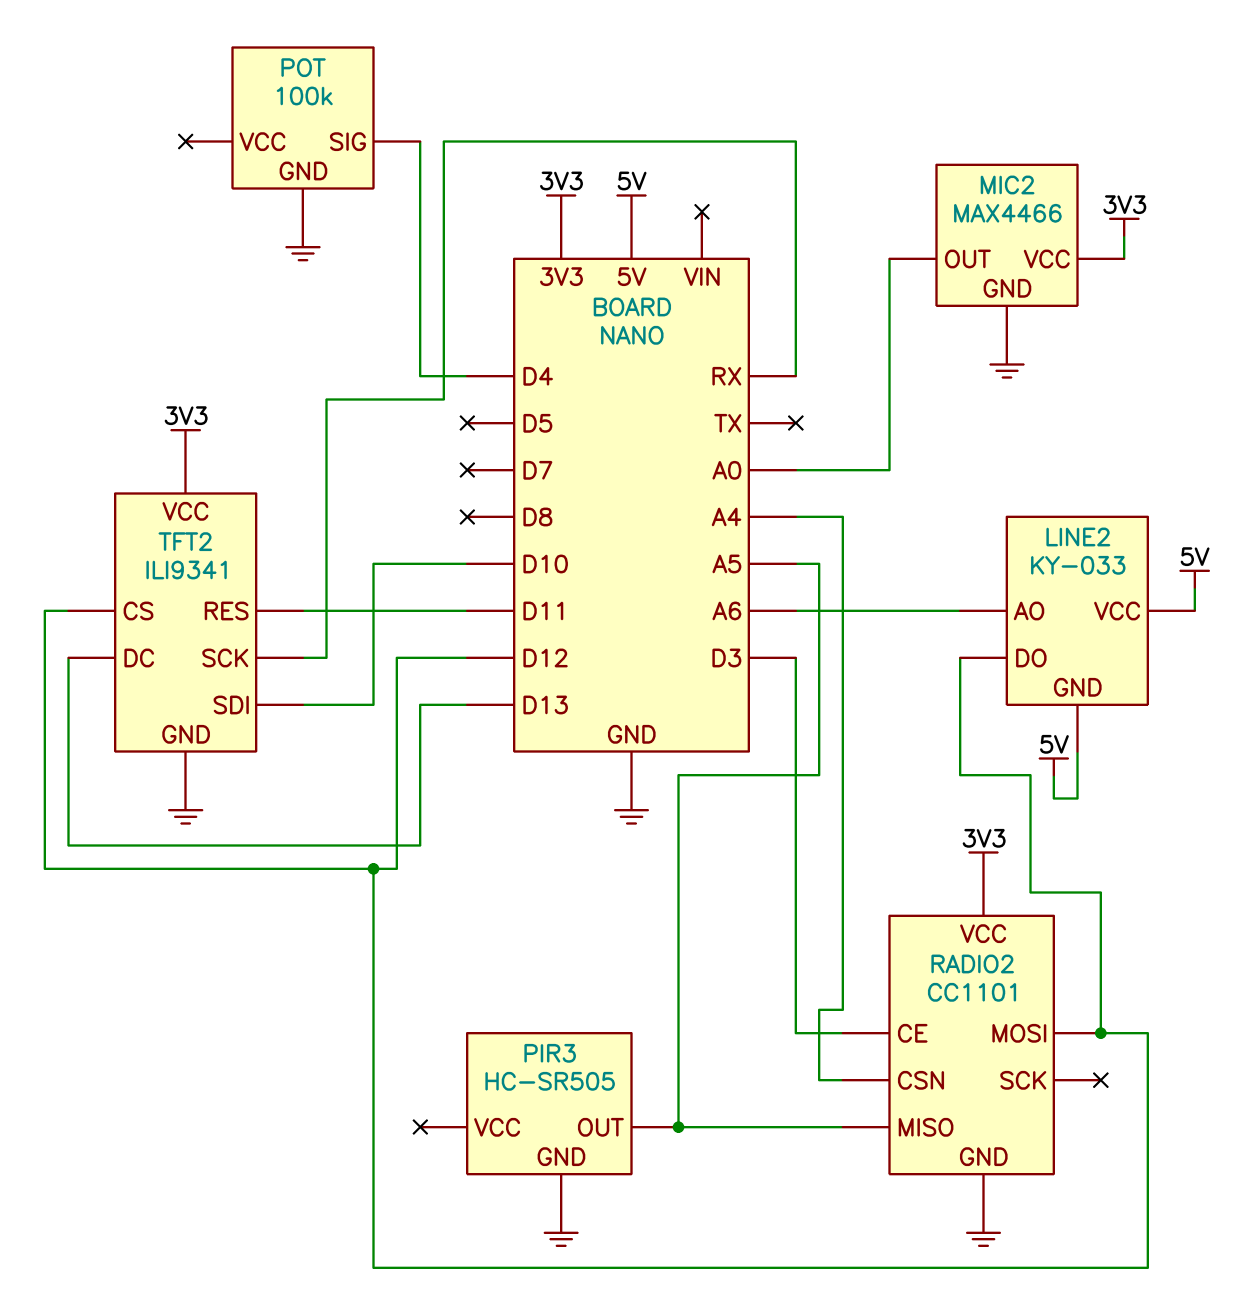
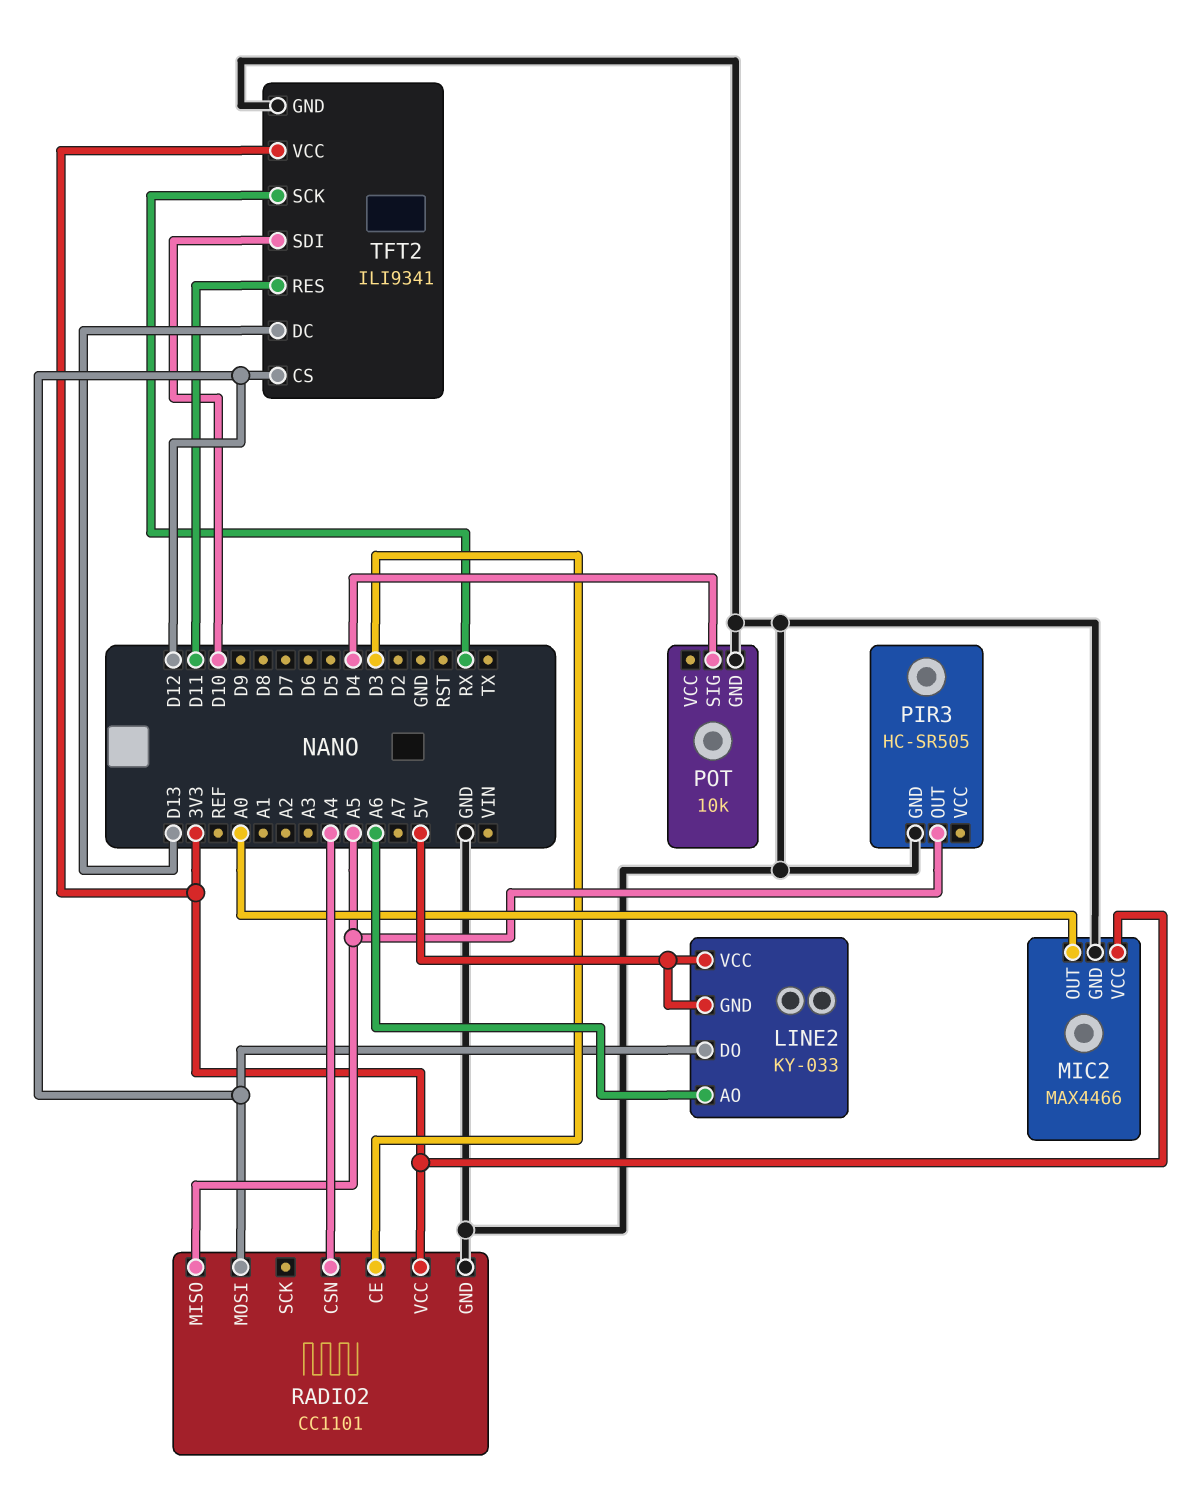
POT: 100k -> 10k

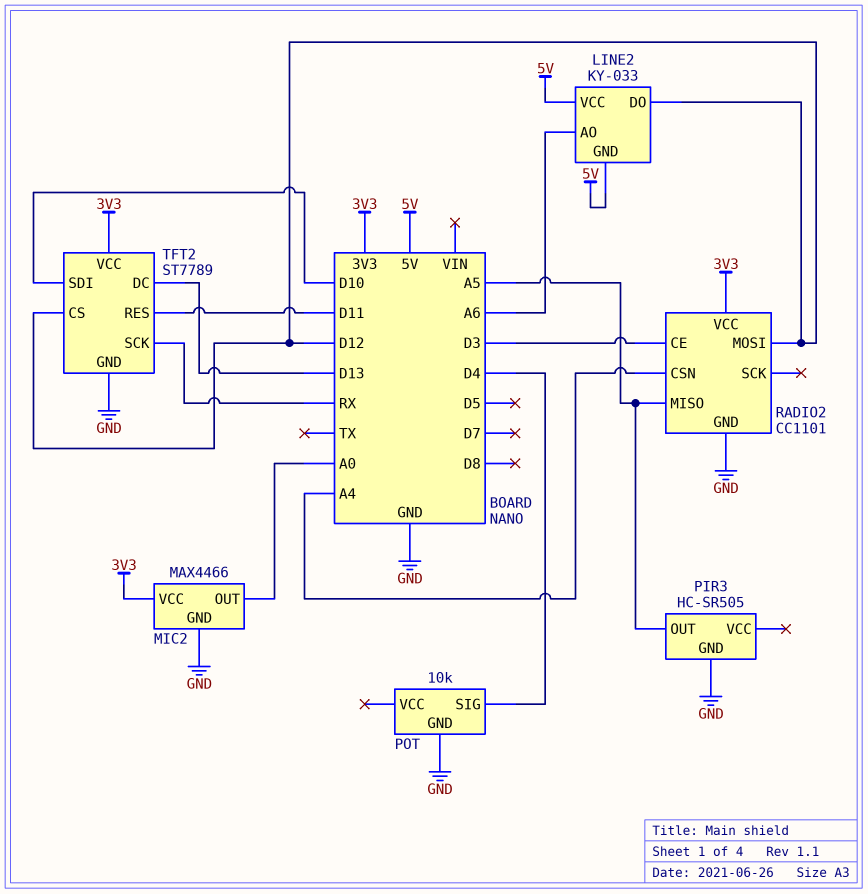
TFT2: ILI9341 -> ST7789

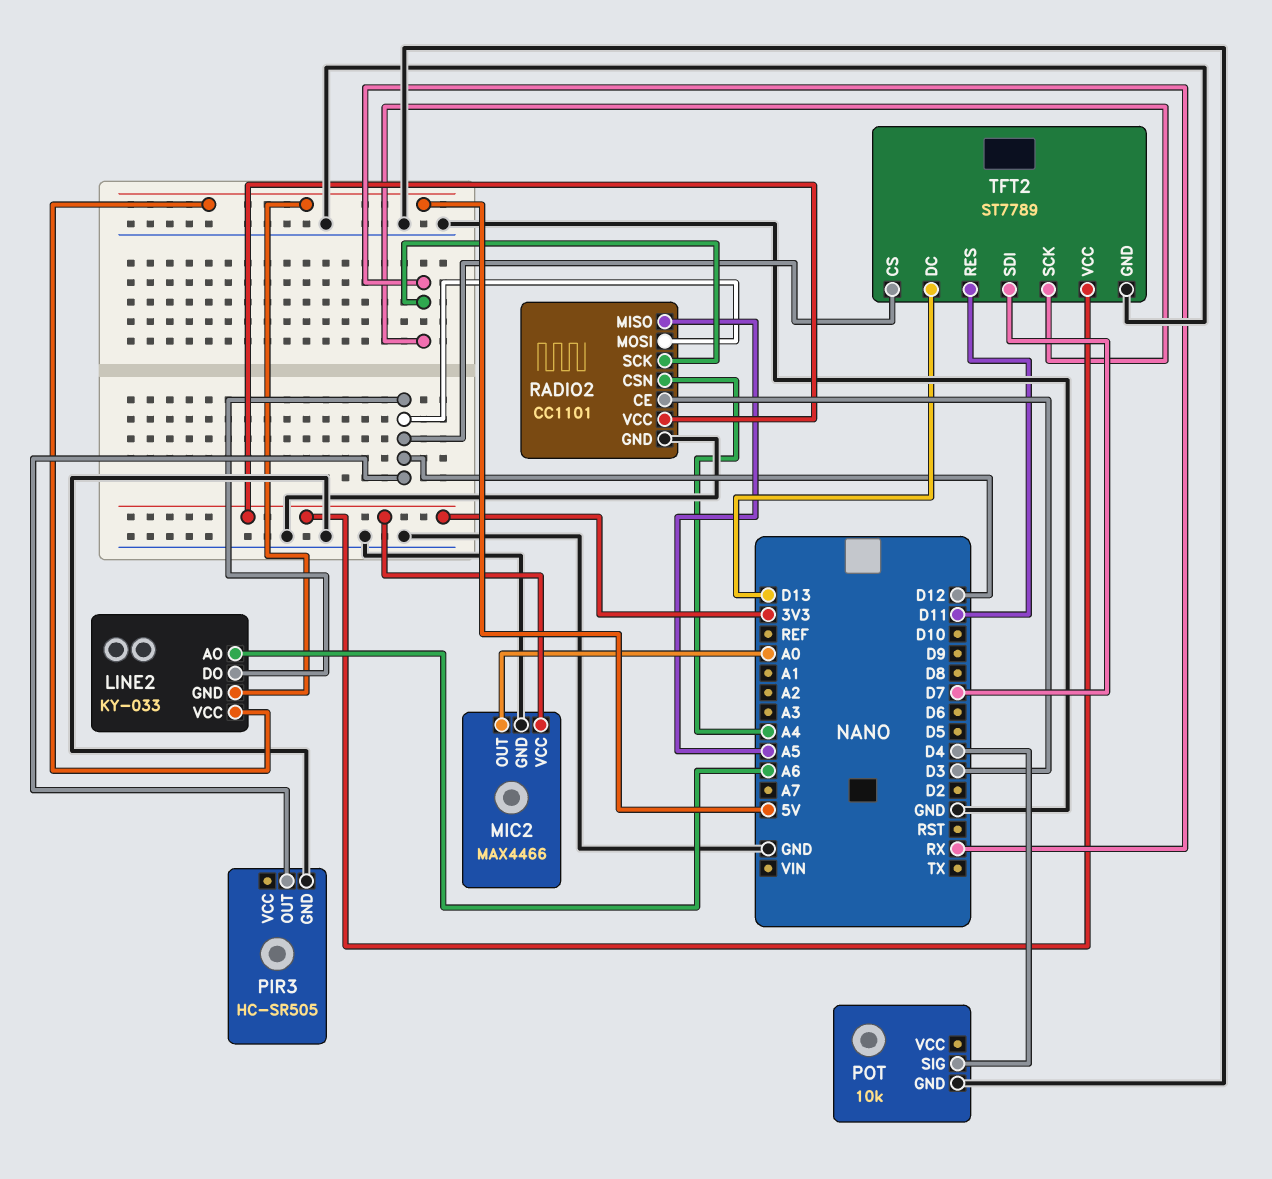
PIR3 pin OUT: A5 -> D12
RADIO2 pin SCK: none -> RX
TFT2 pin SDI: D10 -> D7

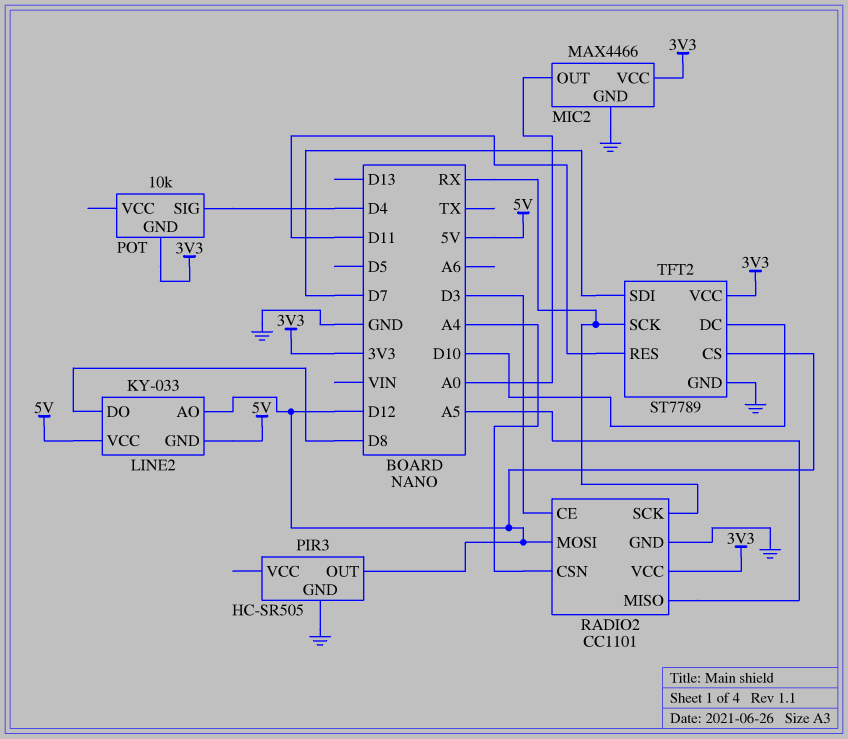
LINE2 pin AO: A6 -> D12
LINE2 pin DO: D12 -> D8
POT pin GND: GND -> 3V3
TFT2 pin DC: D13 -> D10

